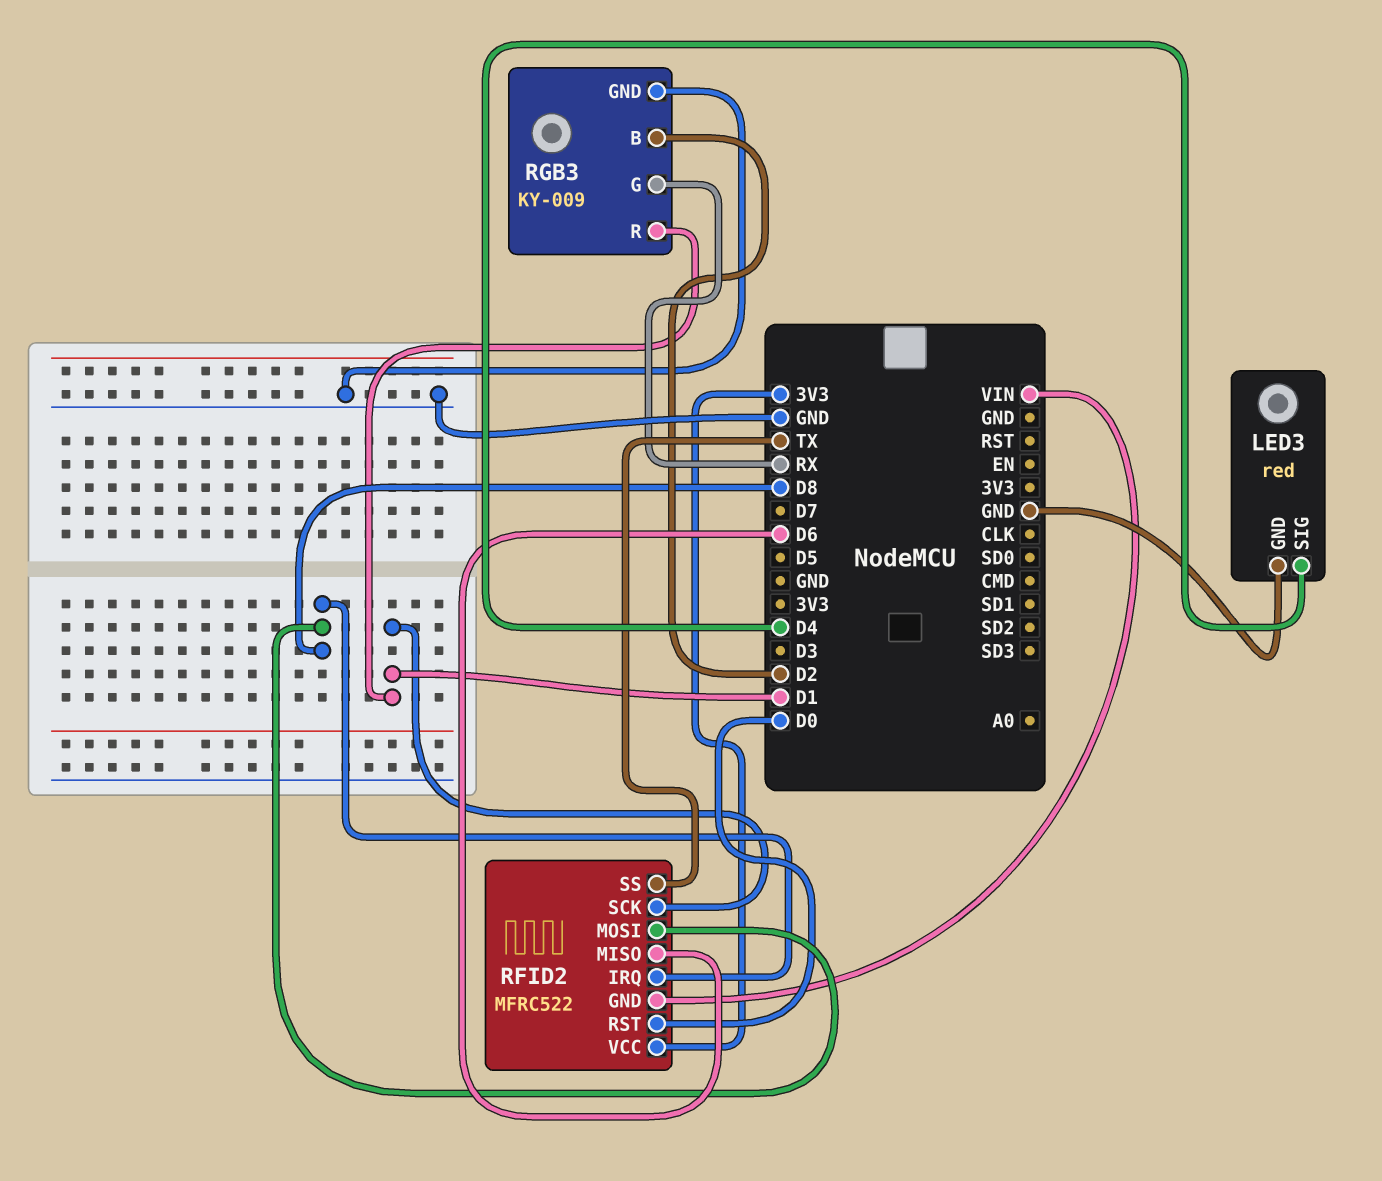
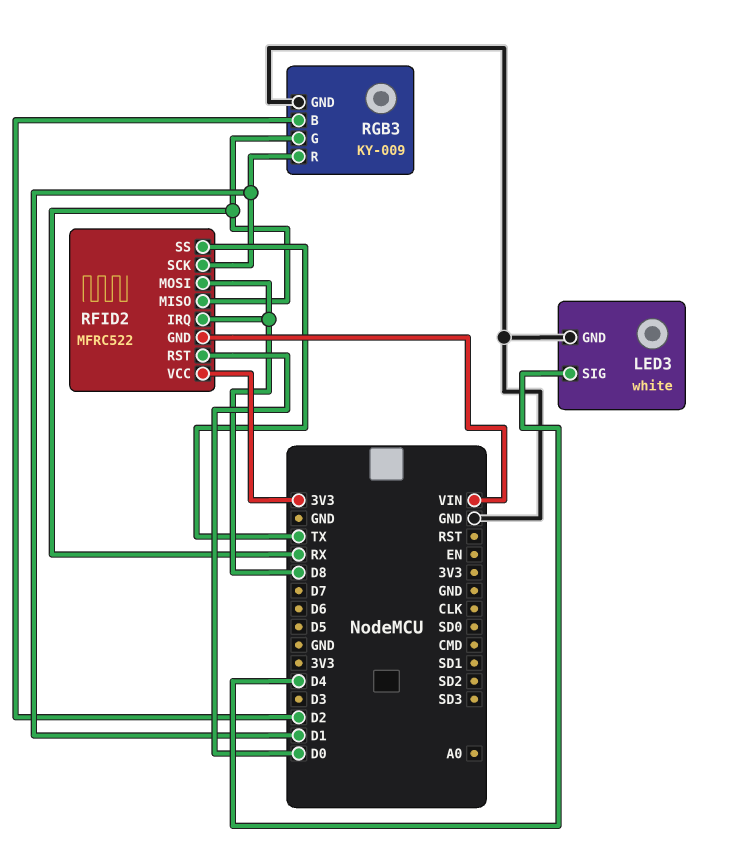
LED3: red -> white
RFID2 pin MISO: D6 -> RX

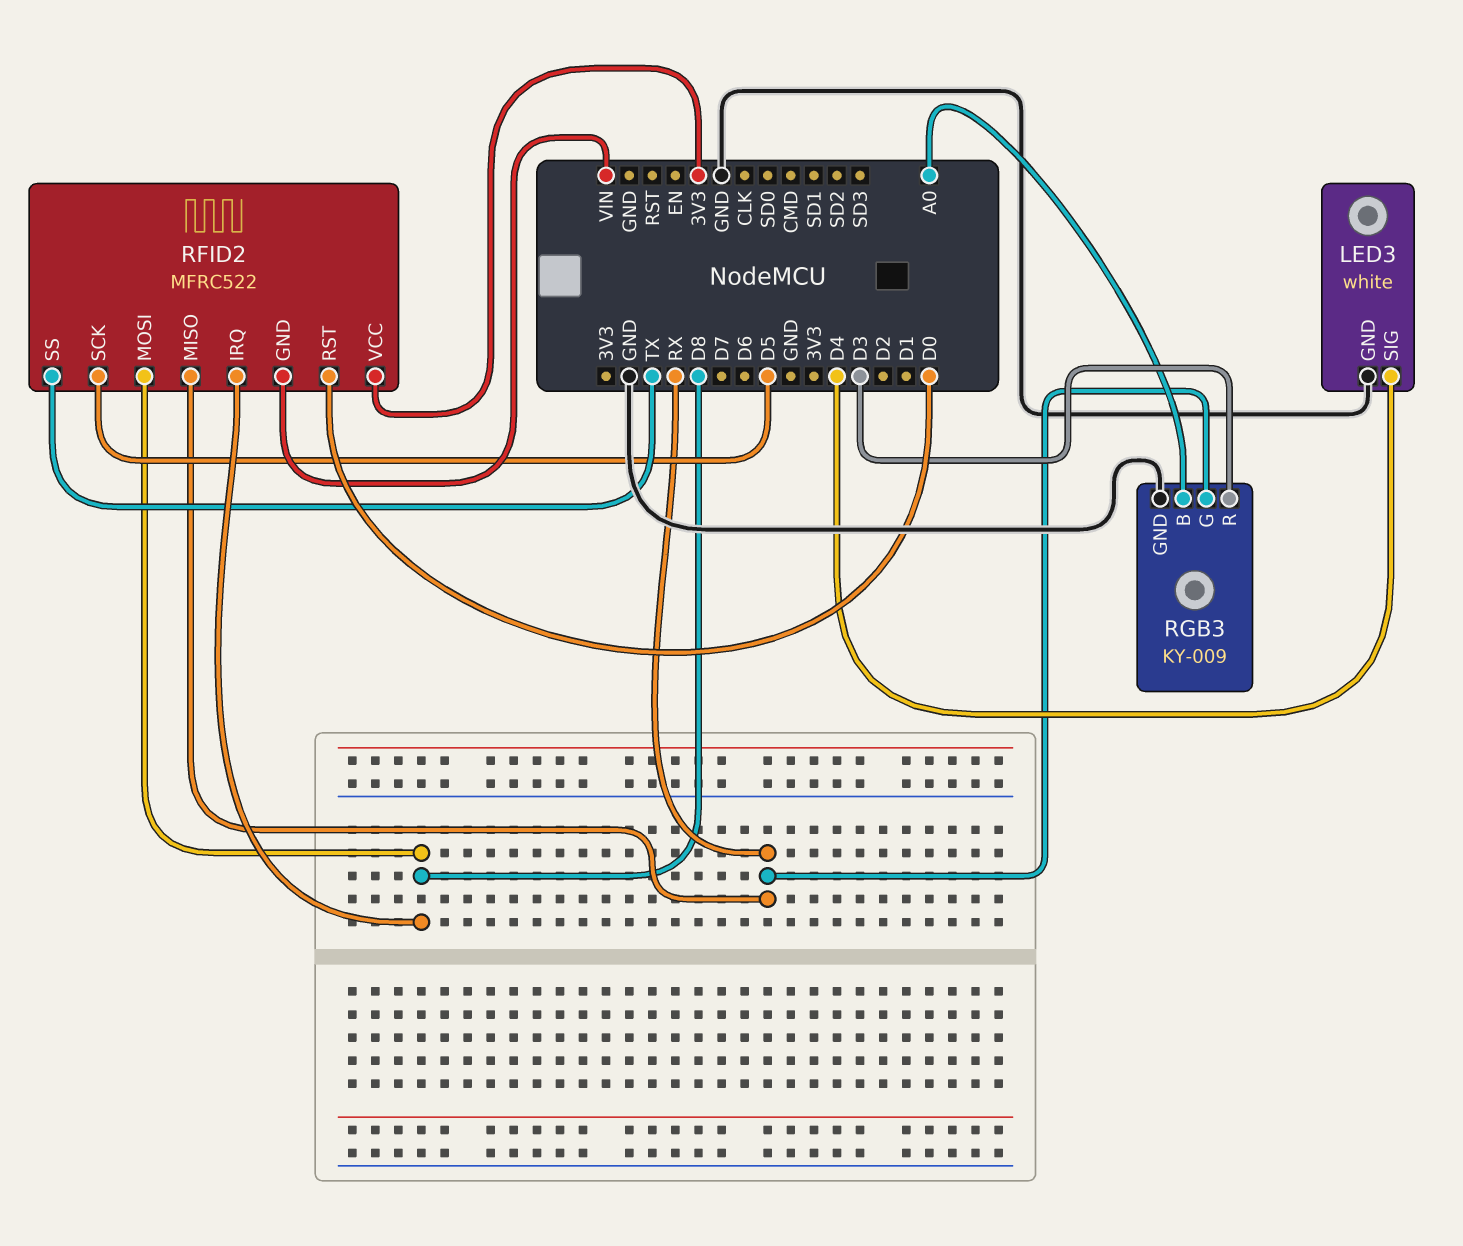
RFID2 pin SCK: D1 -> D5
RGB3 pin B: D2 -> A0
RGB3 pin R: D1 -> D3

